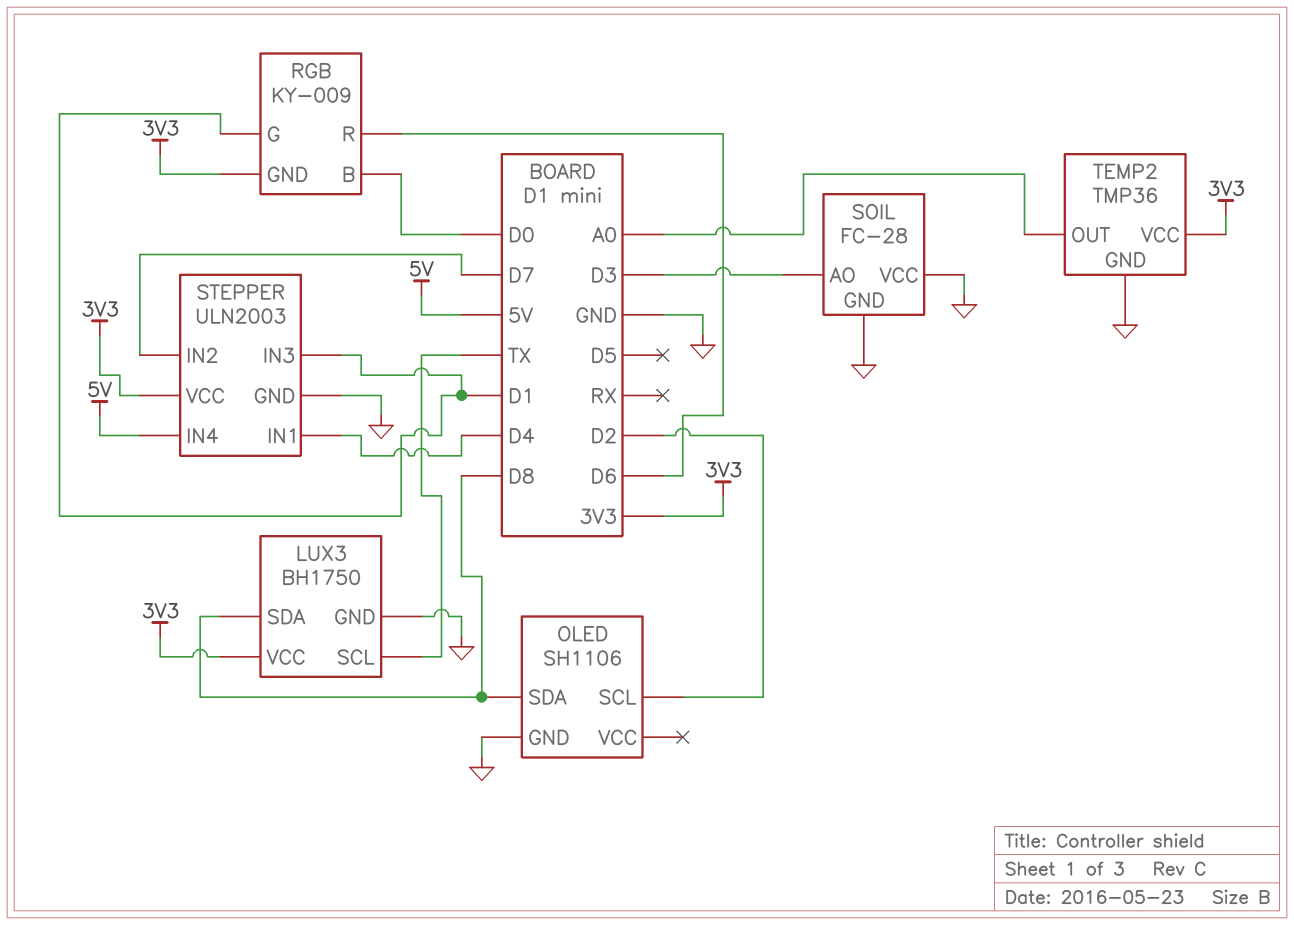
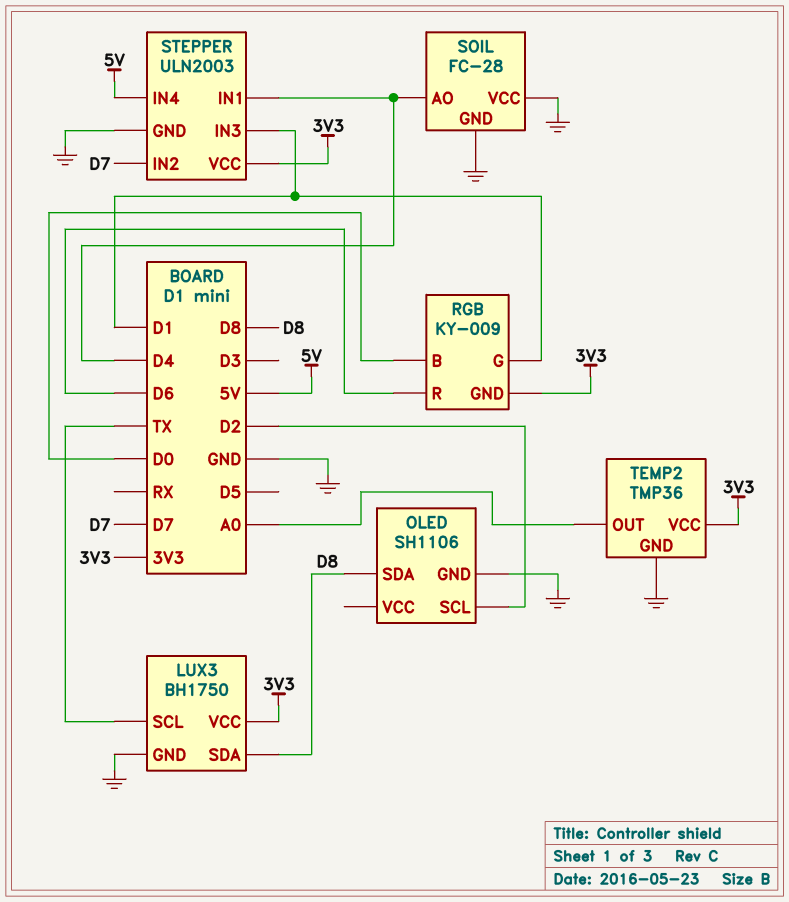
SOIL pin AO: D3 -> D4

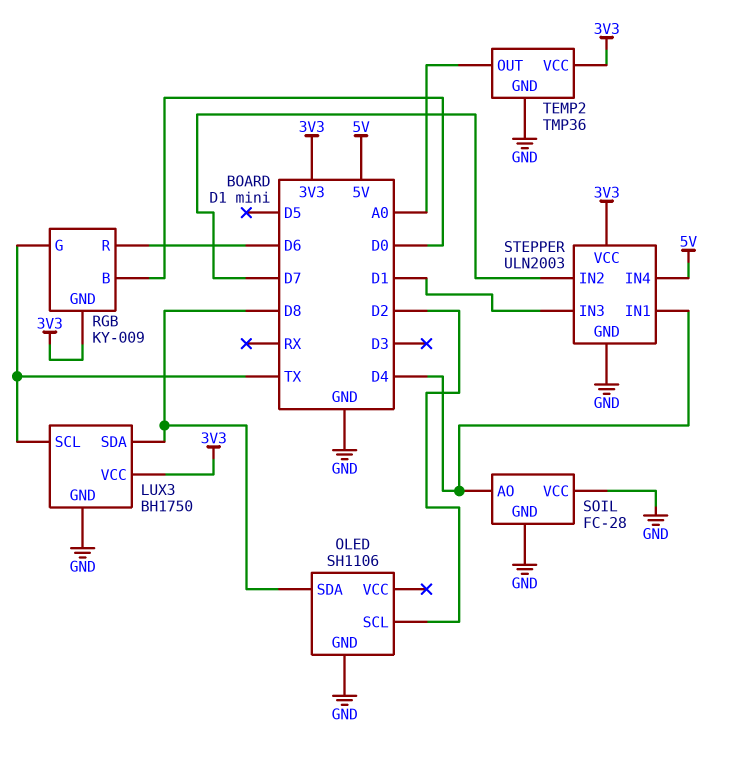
RGB pin G: D1 -> TX

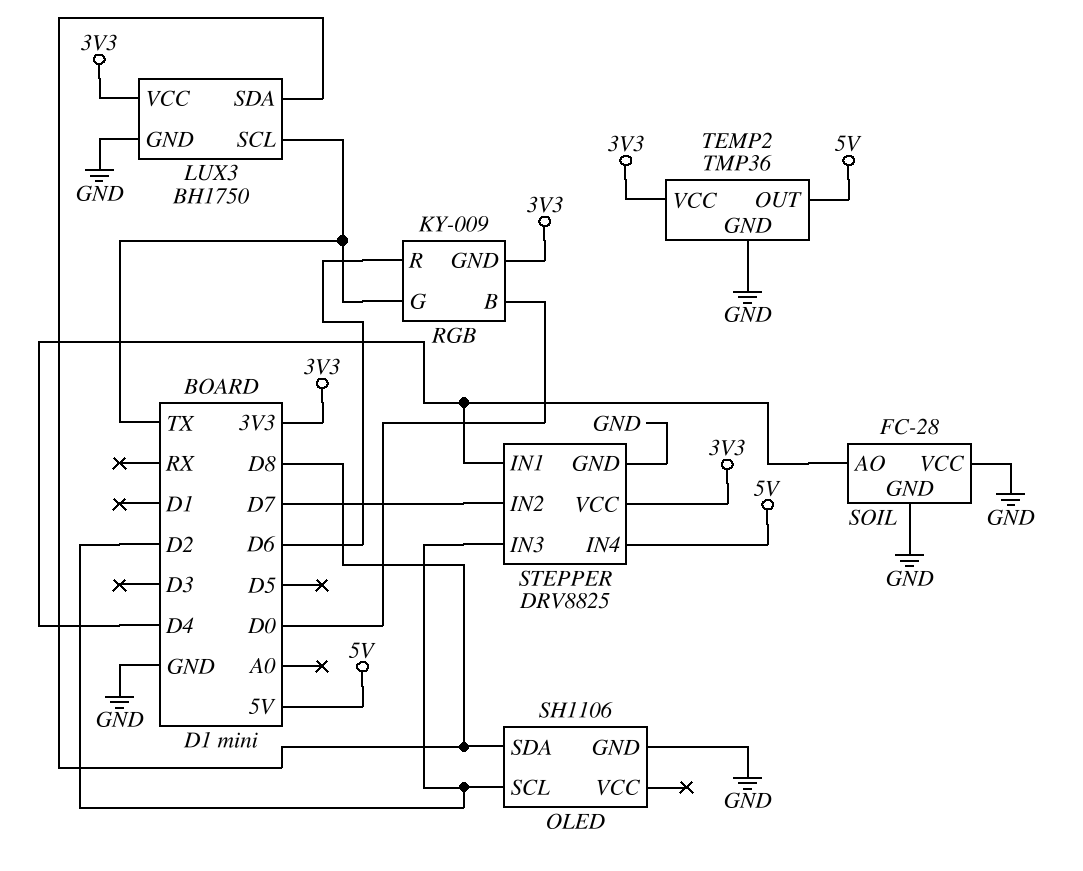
STEPPER: ULN2003 -> DRV8825
STEPPER pin IN3: D1 -> D2
TEMP2 pin OUT: A0 -> 5V

